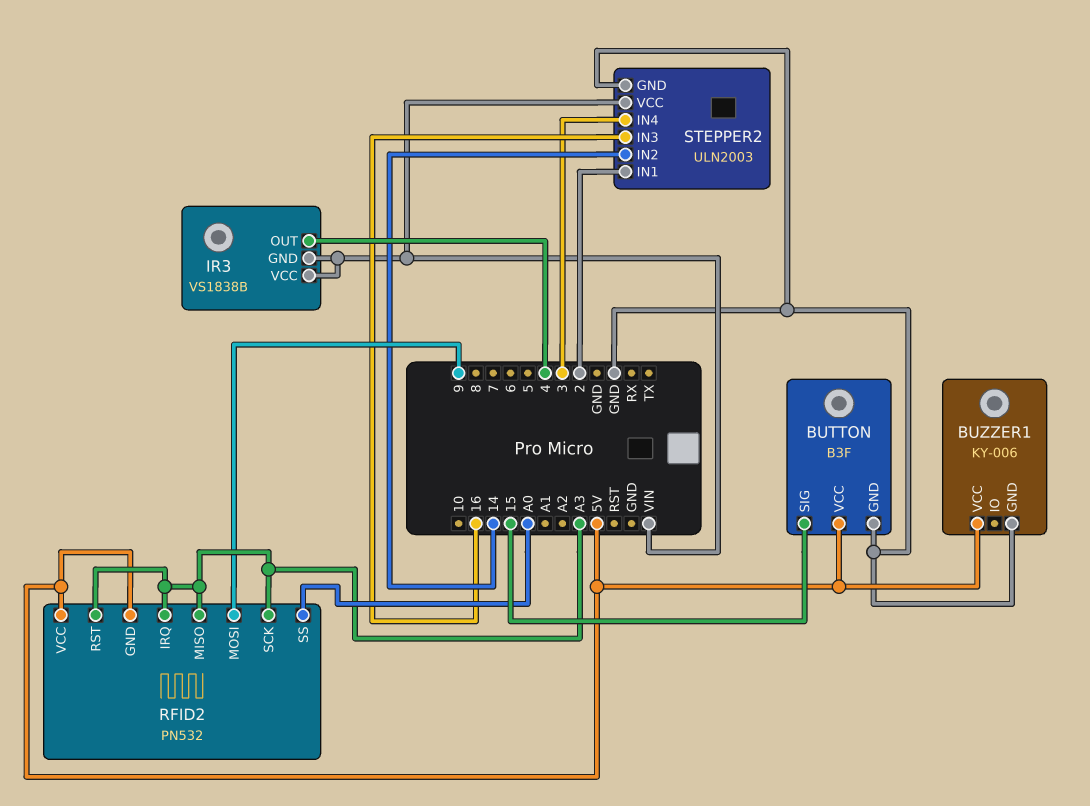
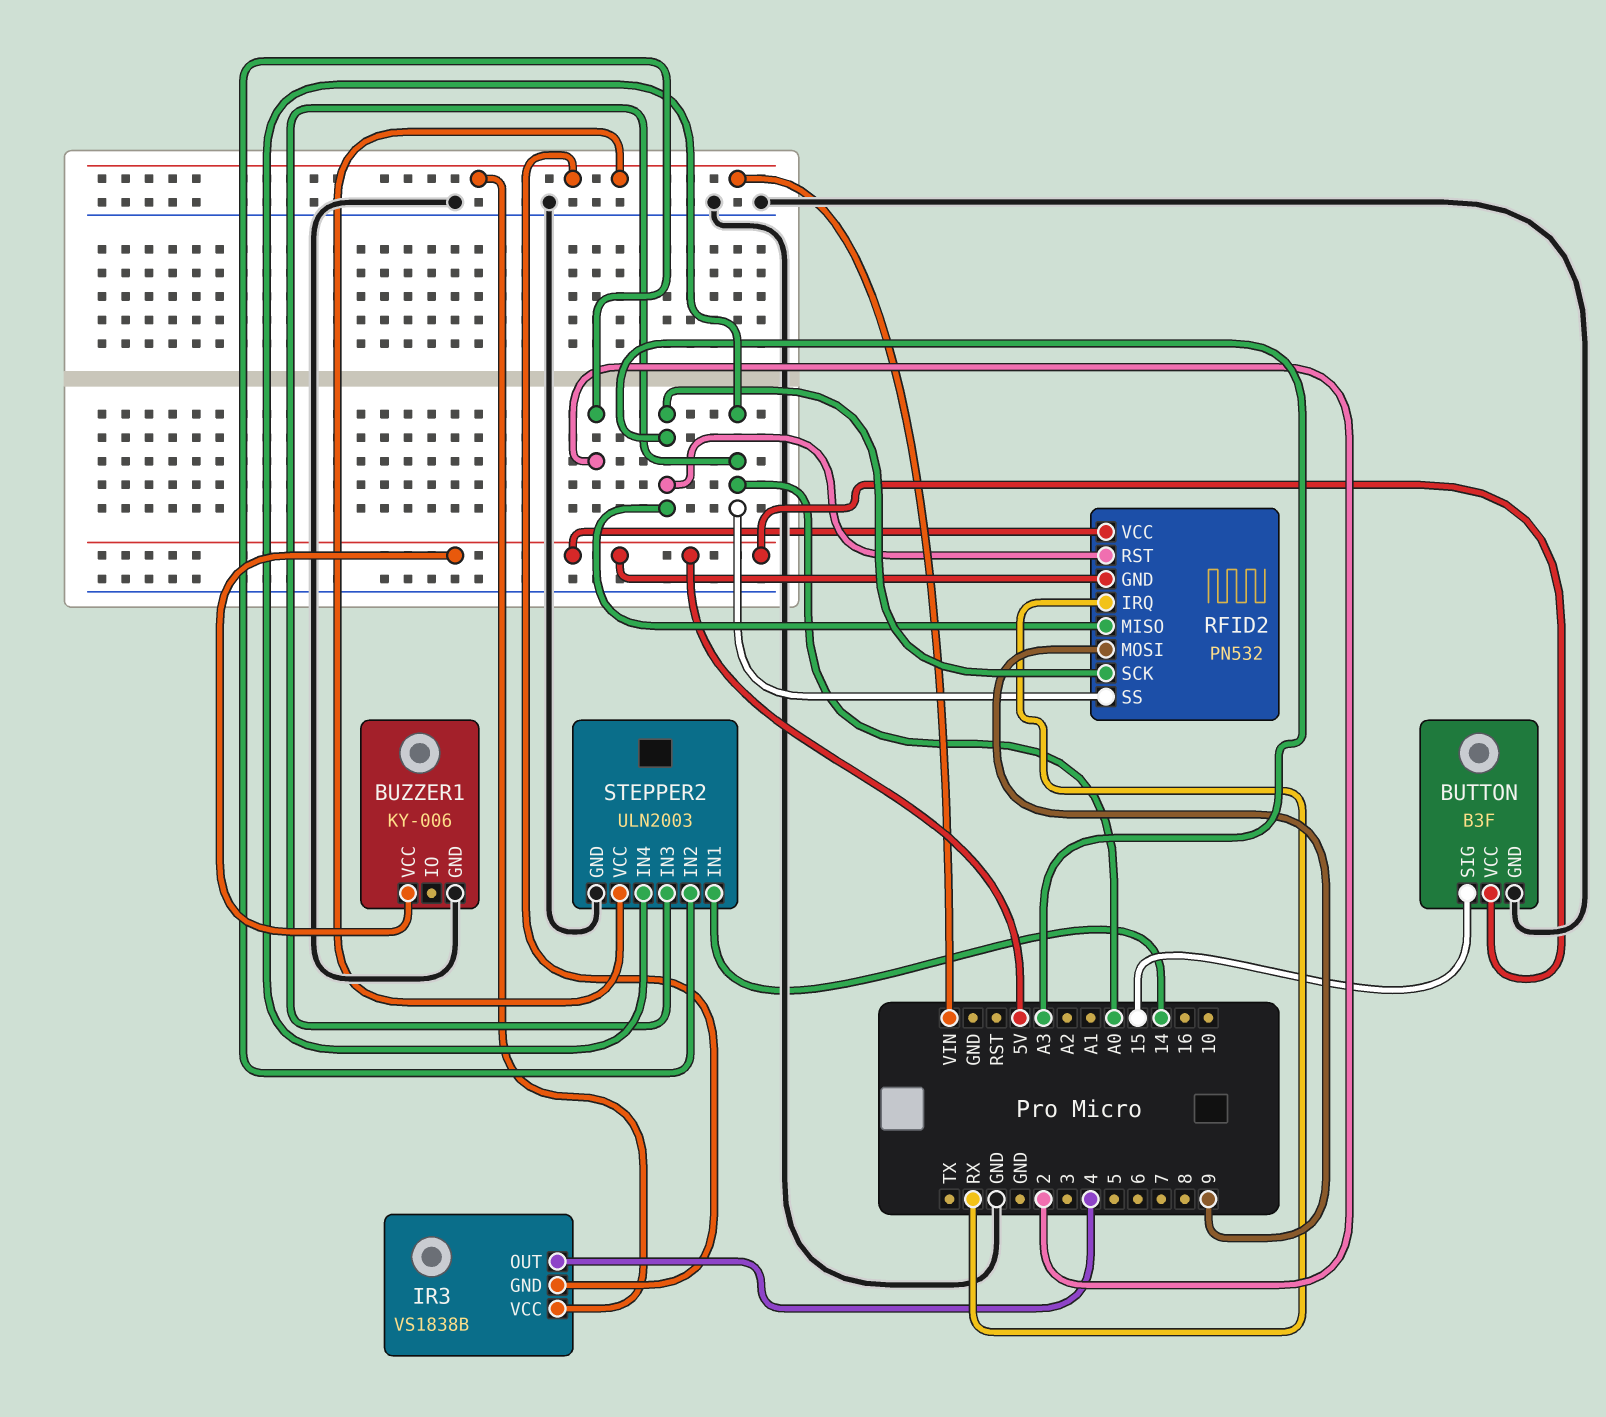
RFID2 pin IRQ: A3 -> RX
STEPPER2 pin IN1: 2 -> 14
STEPPER2 pin IN2: 14 -> 2
STEPPER2 pin IN3: 16 -> A0
STEPPER2 pin IN4: 3 -> A0

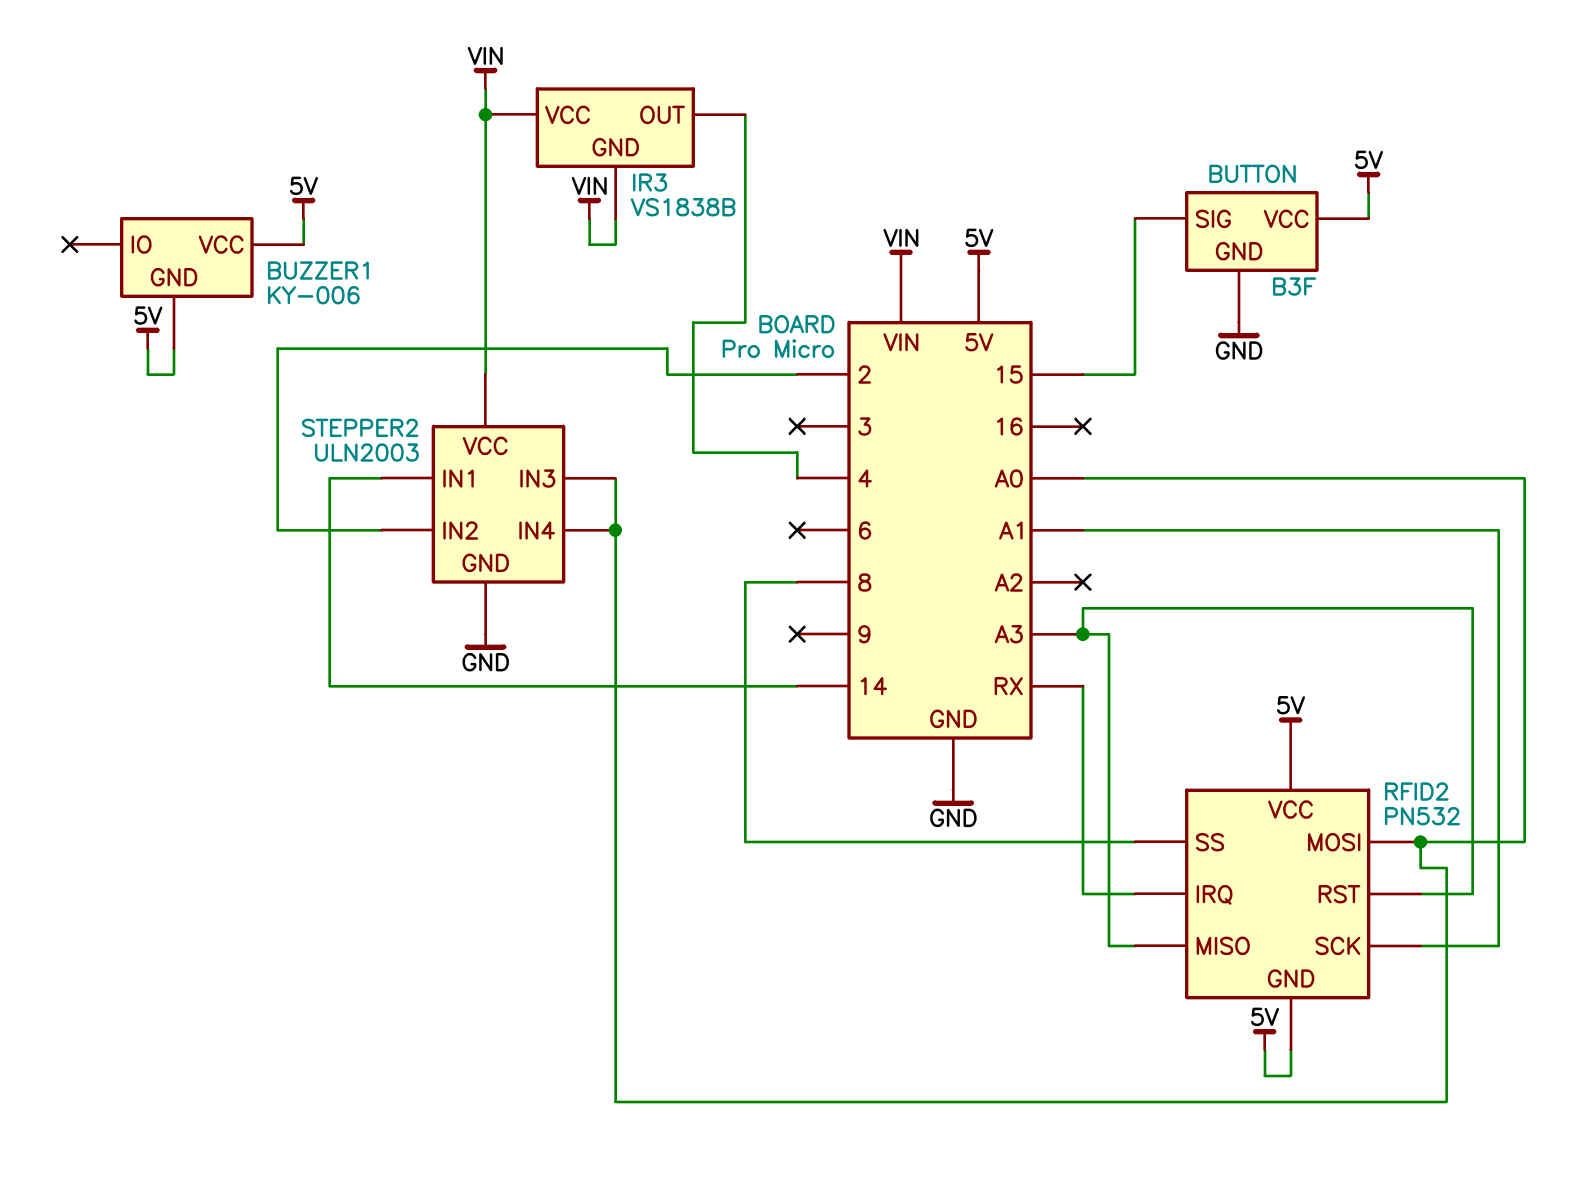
BUZZER1 pin GND: GND -> 5V
RFID2 pin MOSI: 9 -> A0
RFID2 pin SCK: A3 -> A1
RFID2 pin SS: A0 -> 8

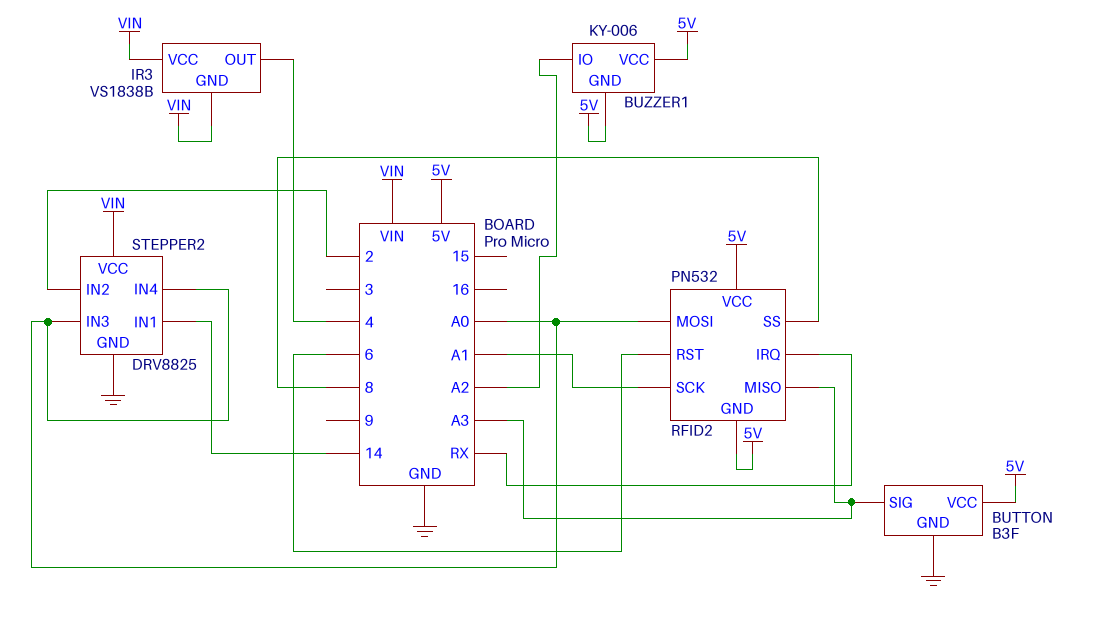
BUTTON pin SIG: 15 -> A3
BUZZER1 pin IO: none -> A2
RFID2 pin RST: A3 -> 6
STEPPER2: ULN2003 -> DRV8825

